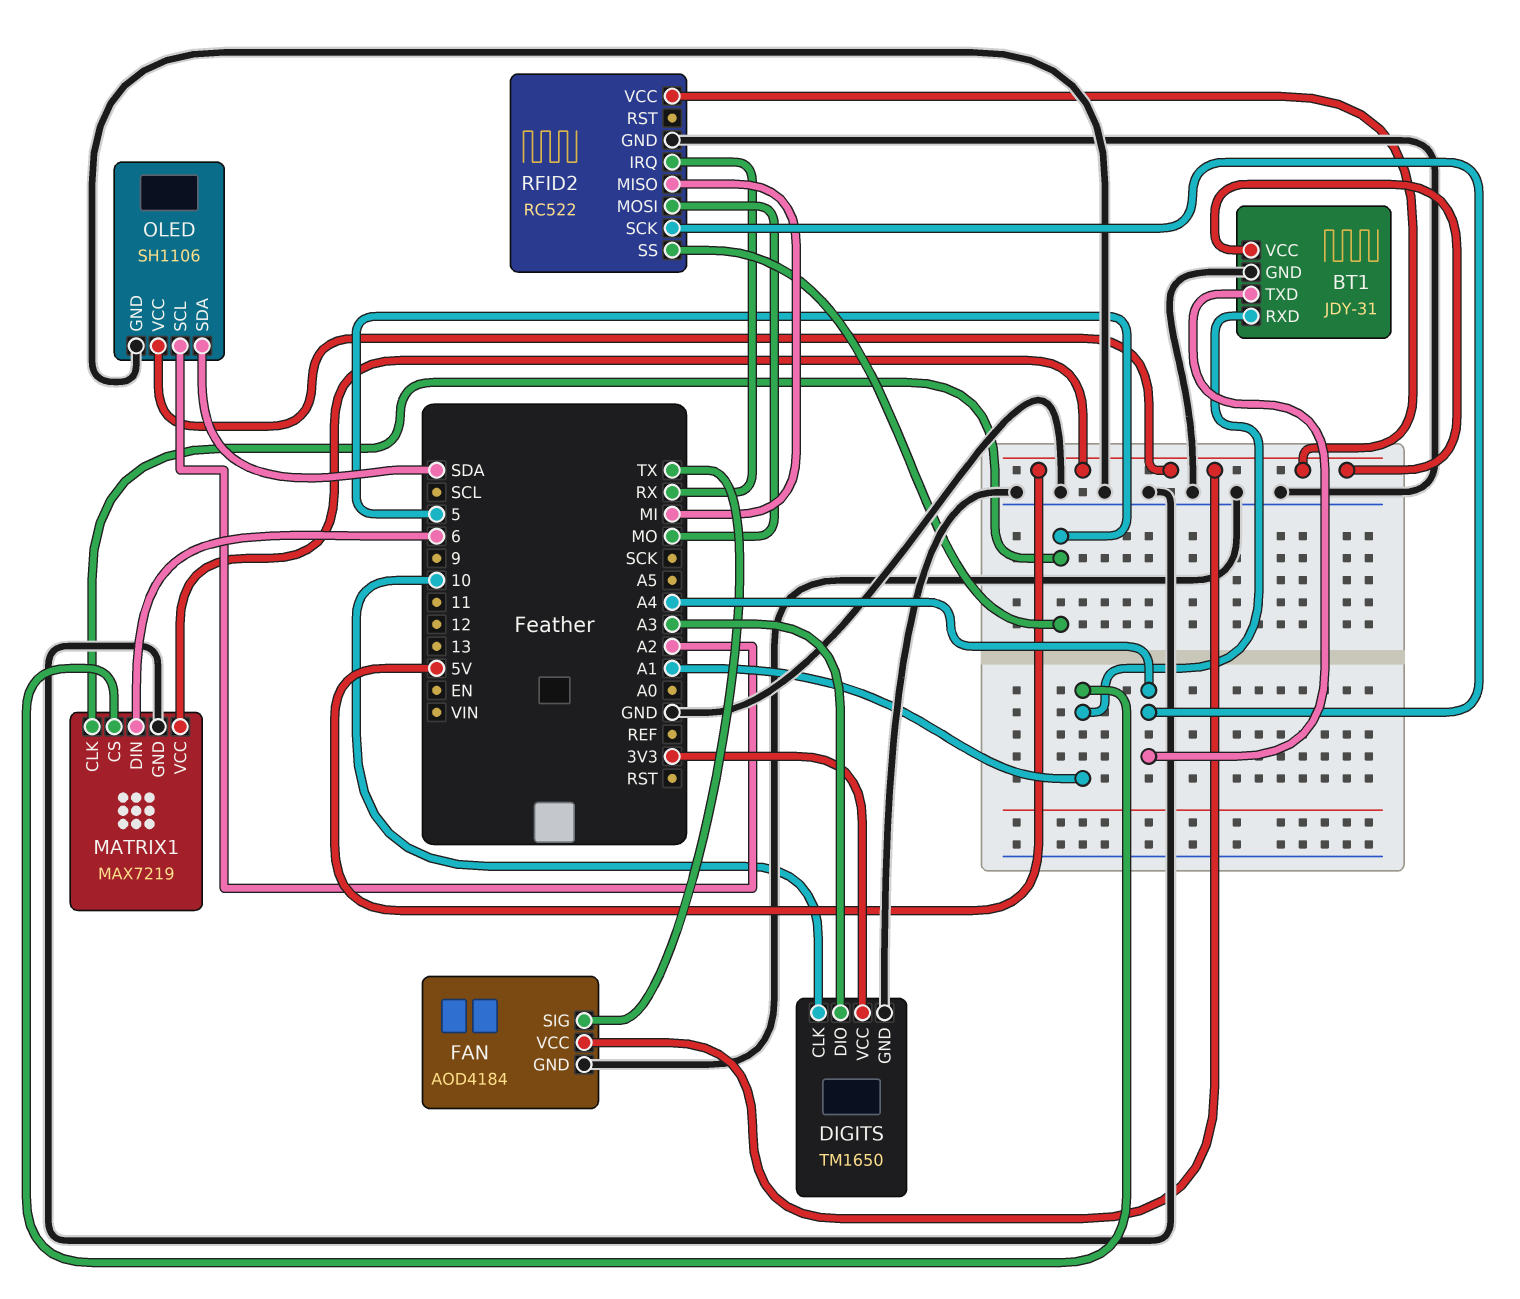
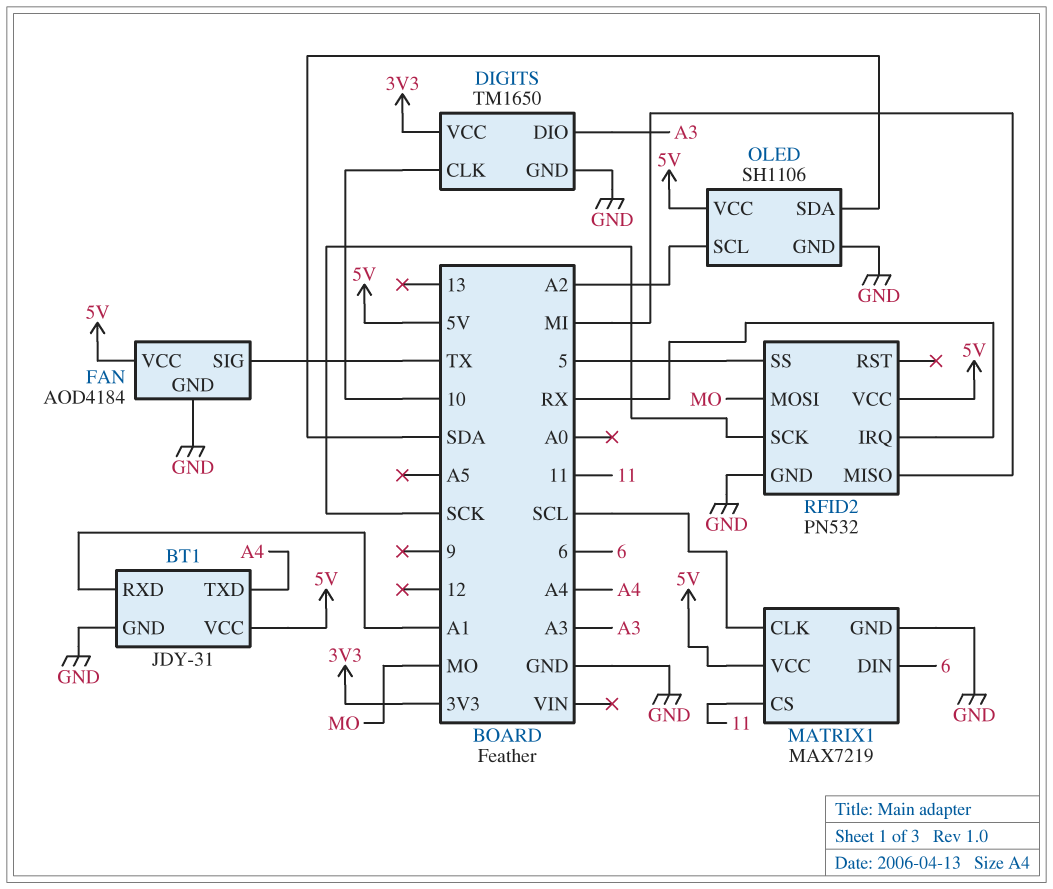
MATRIX1 pin CLK: 5 -> SCL
MATRIX1 pin CS: A1 -> 11
RFID2: RC522 -> PN532
RFID2 pin SCK: A4 -> SCK

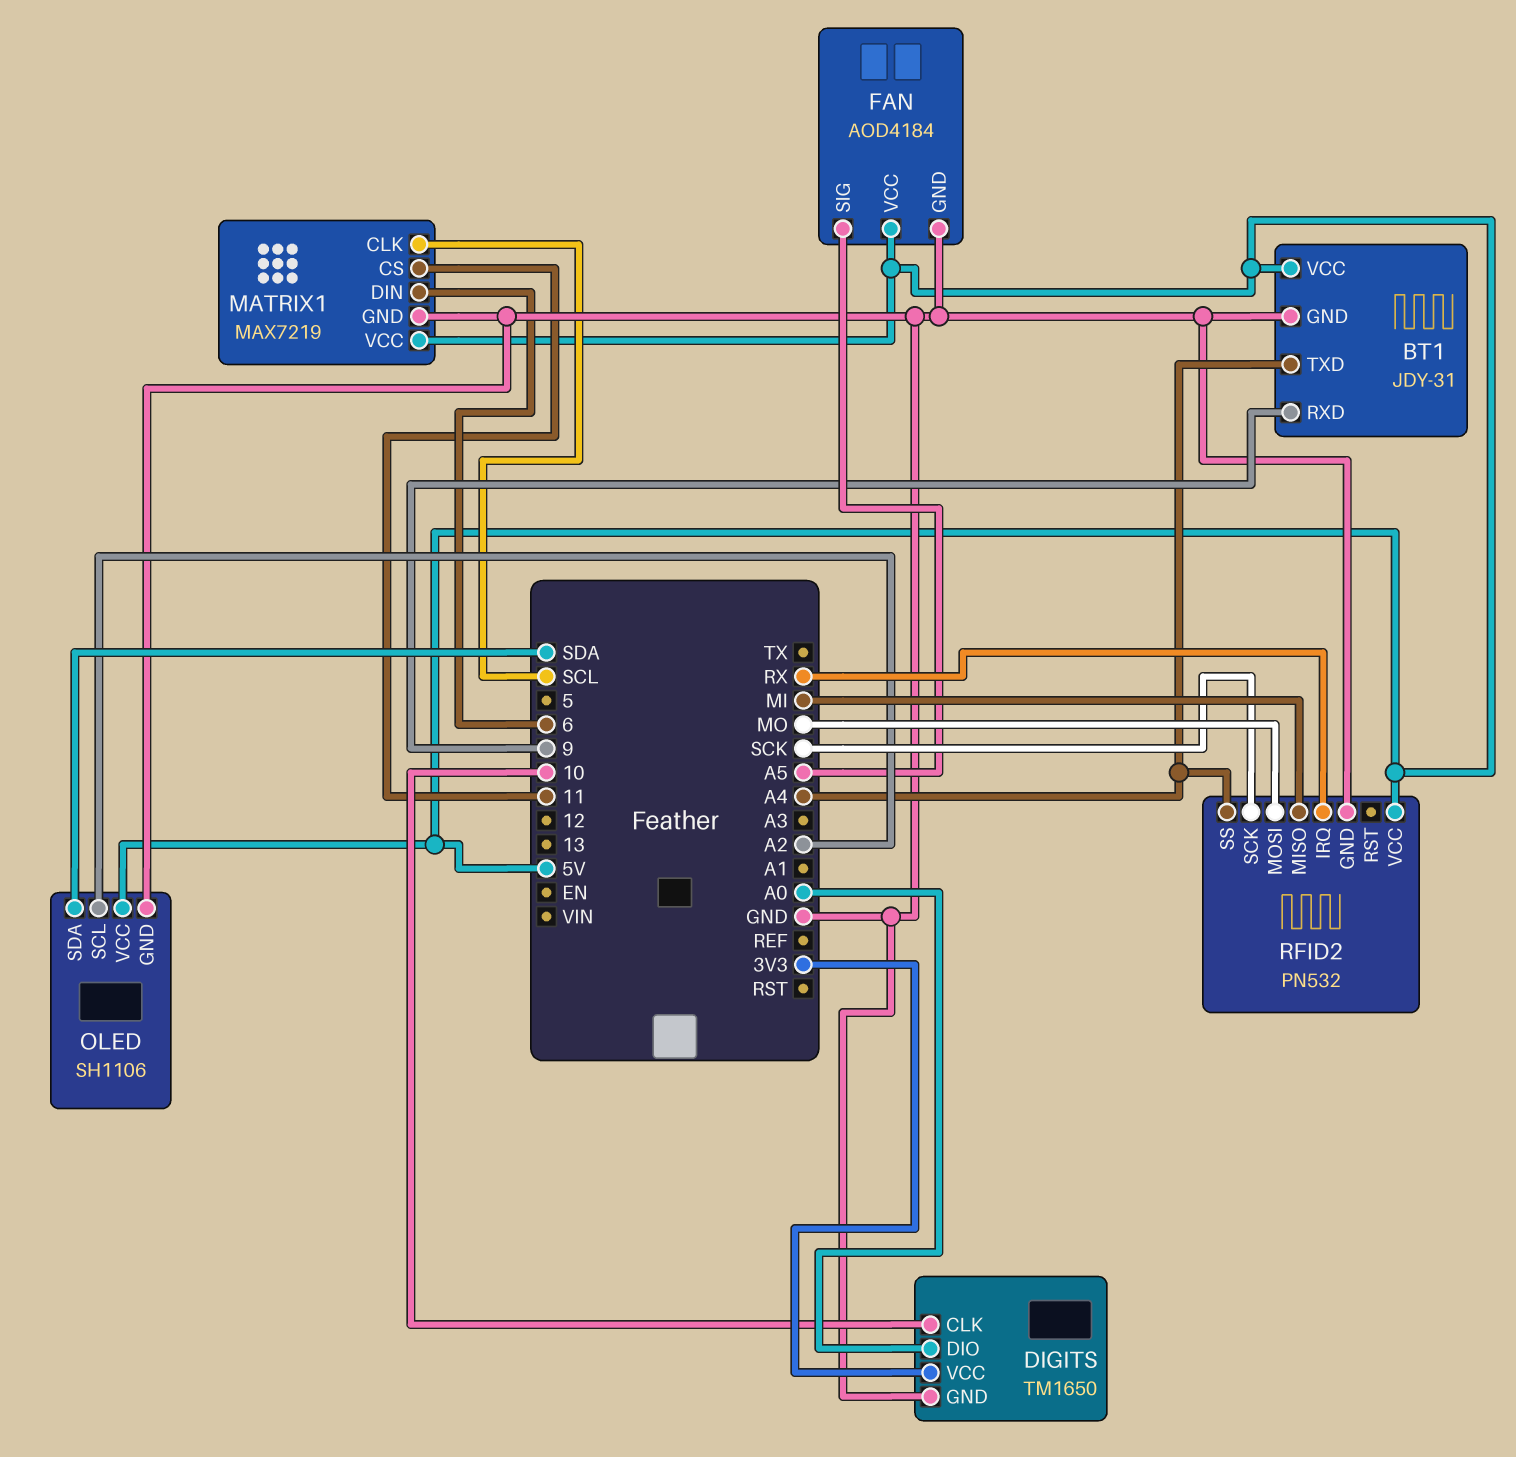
BT1 pin RXD: A1 -> 9
DIGITS pin DIO: A3 -> A0
FAN pin SIG: TX -> A5
RFID2 pin SS: 5 -> A4

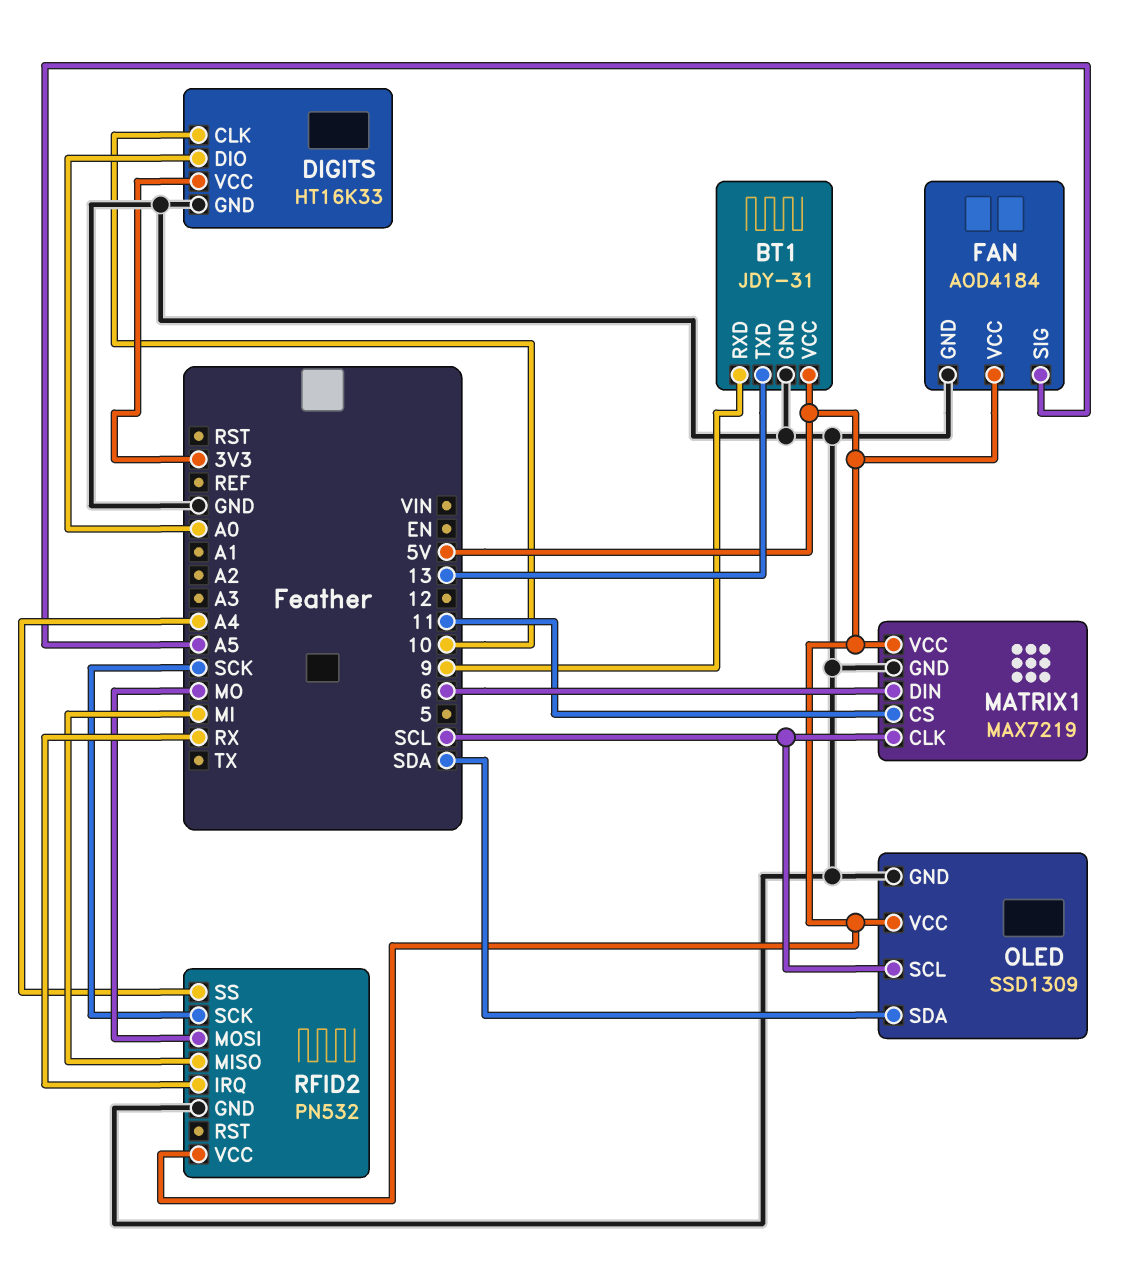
BT1 pin TXD: A4 -> 13
DIGITS: TM1650 -> HT16K33
OLED: SH1106 -> SSD1309
OLED pin SCL: A2 -> SCL

